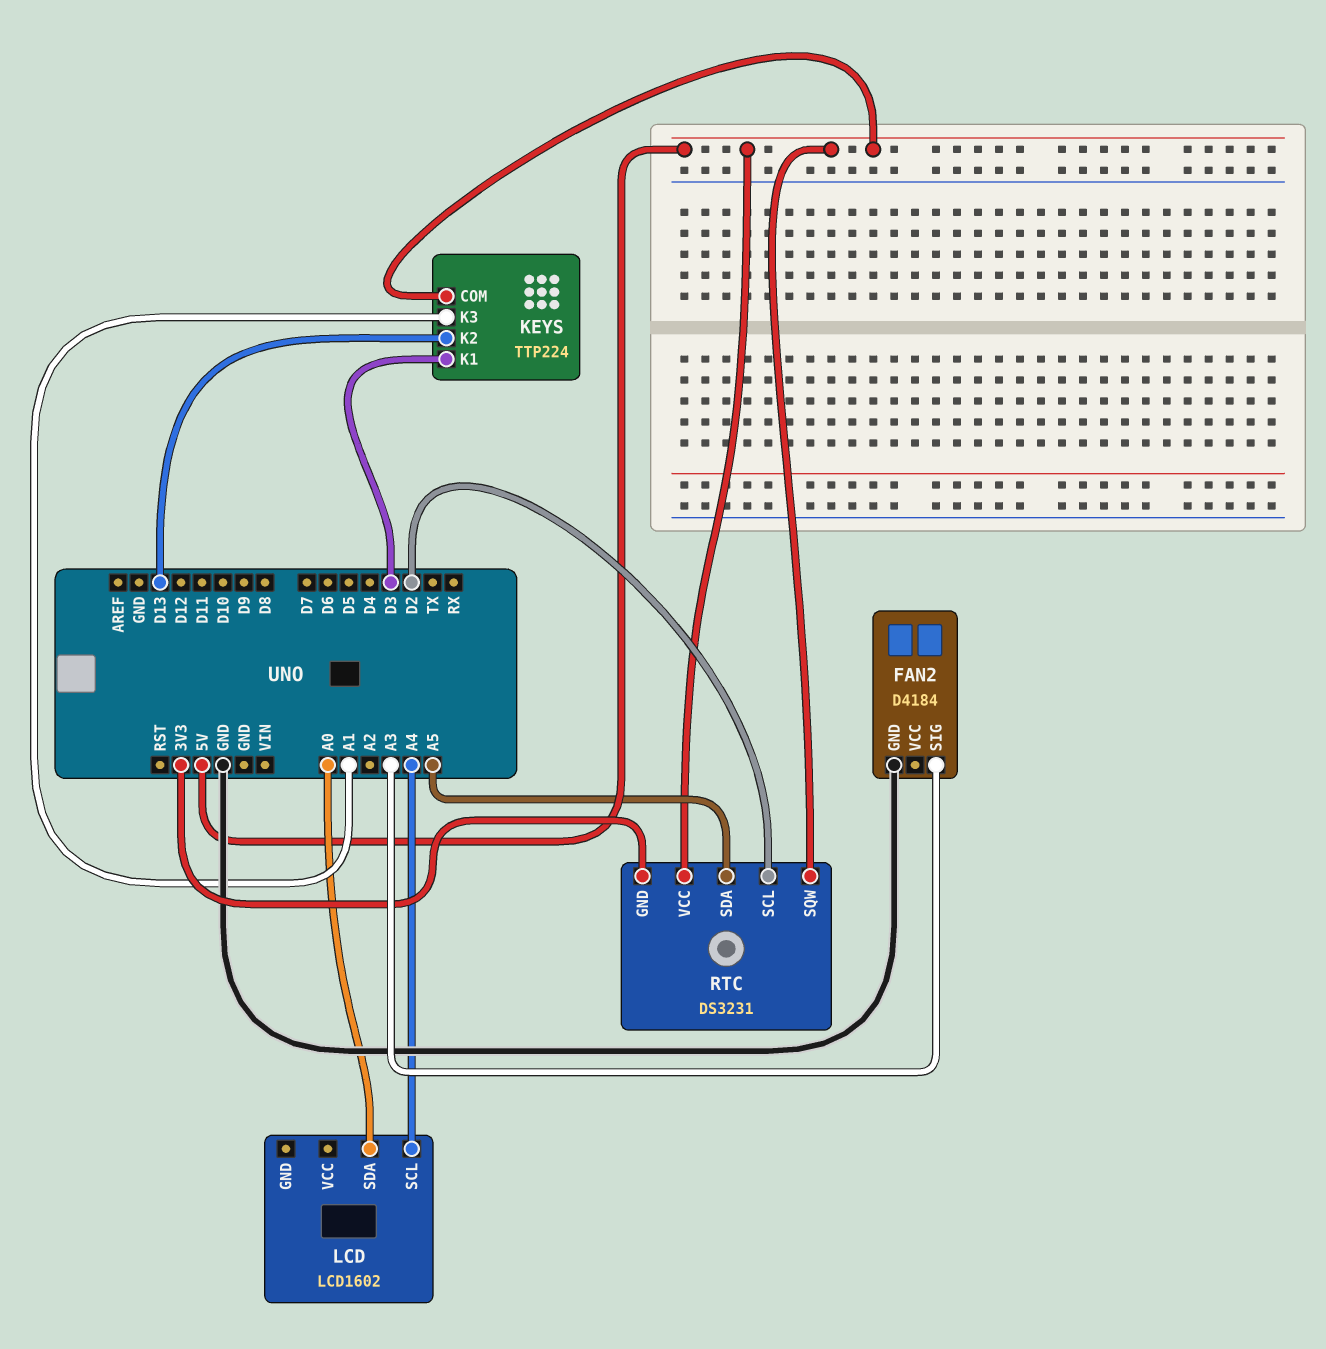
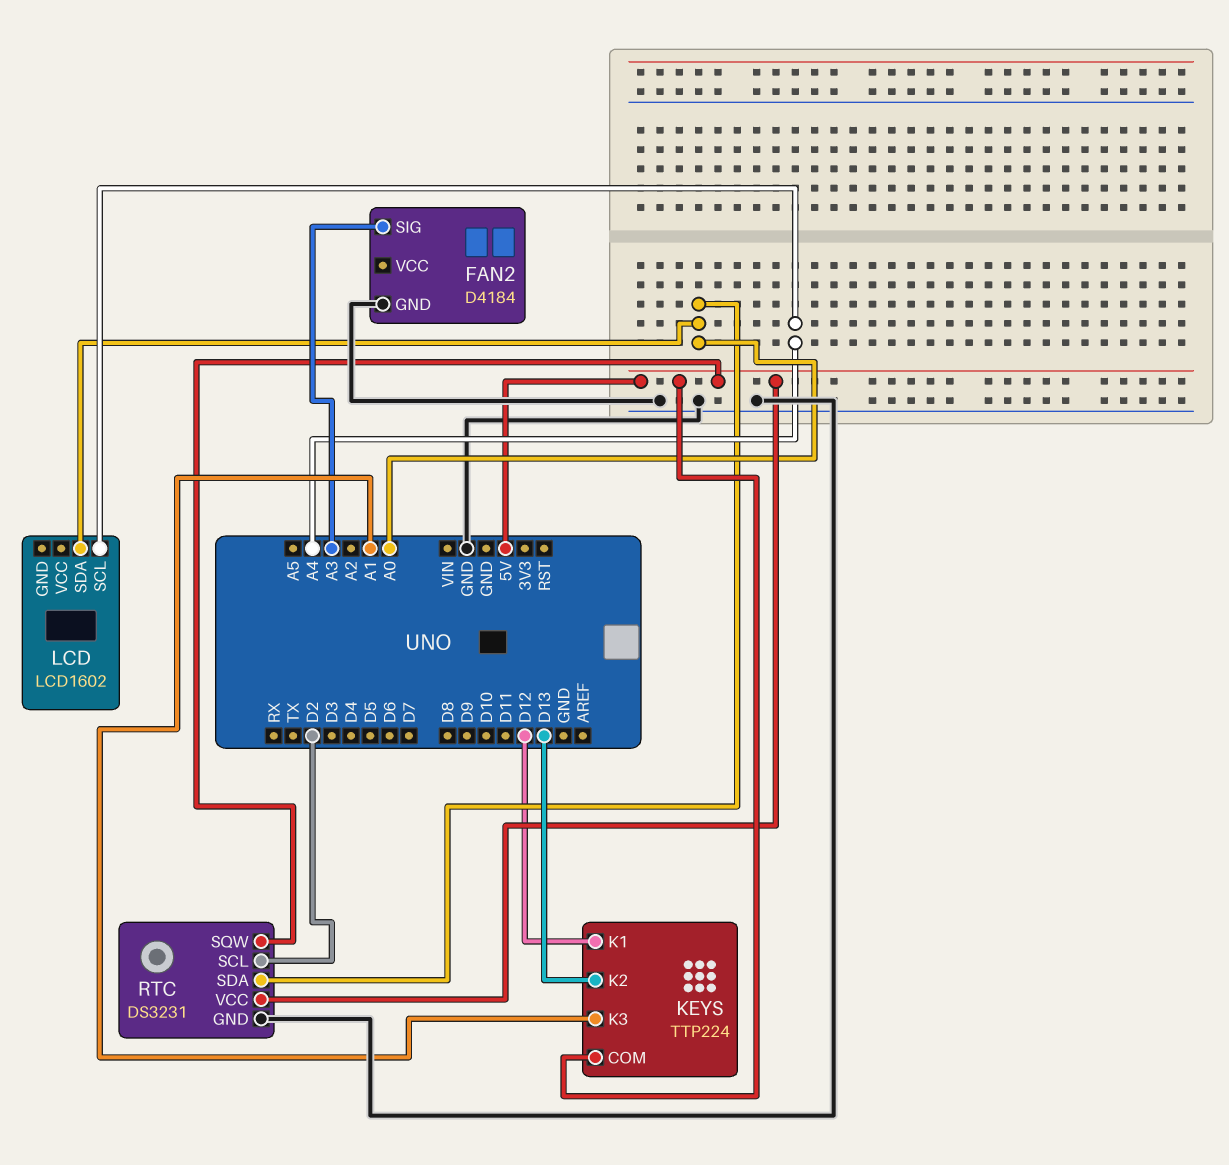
KEYS pin K1: D3 -> D12
RTC pin GND: 3V3 -> GND
RTC pin SDA: A5 -> A0

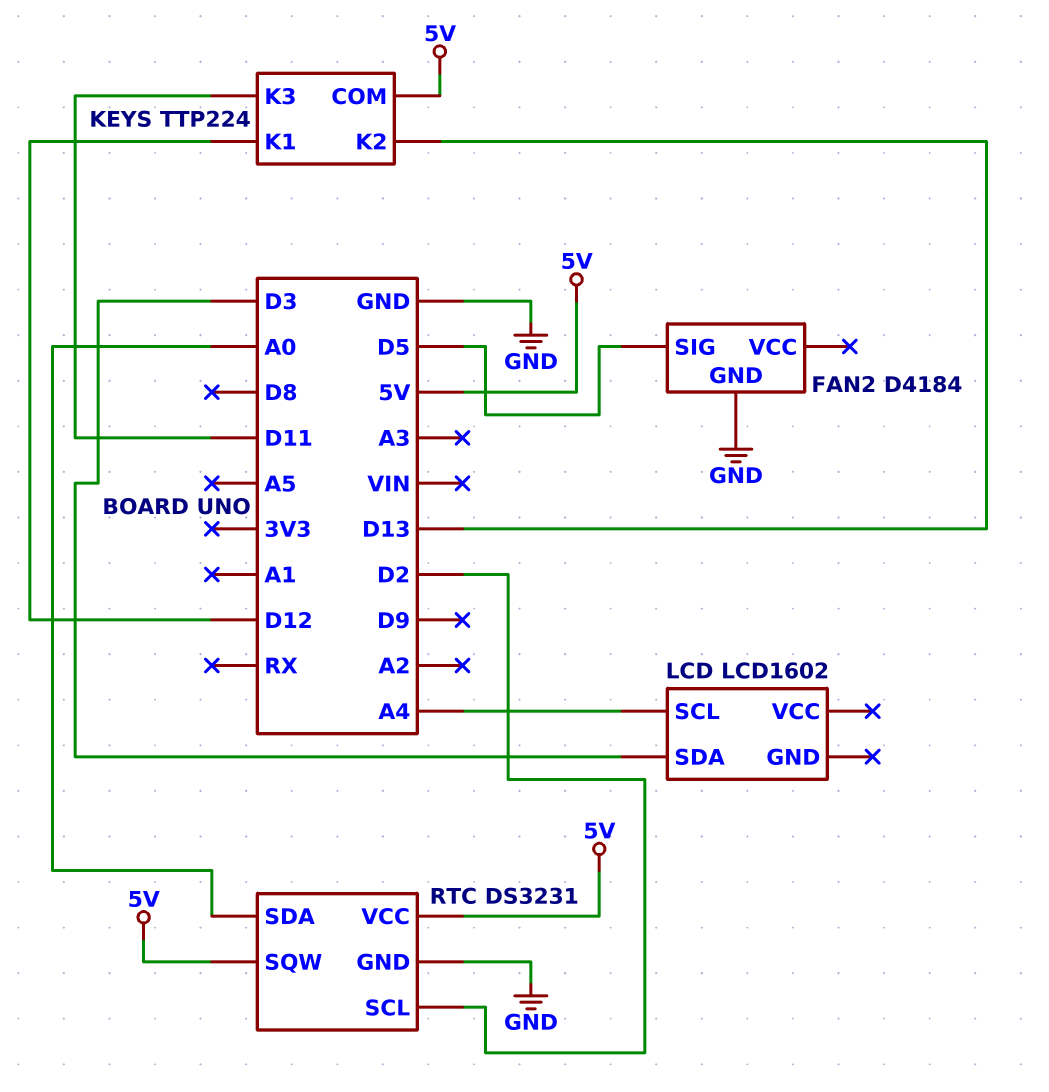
FAN2 pin SIG: A3 -> D5
KEYS pin K3: A1 -> D11
LCD pin SDA: A0 -> D3

